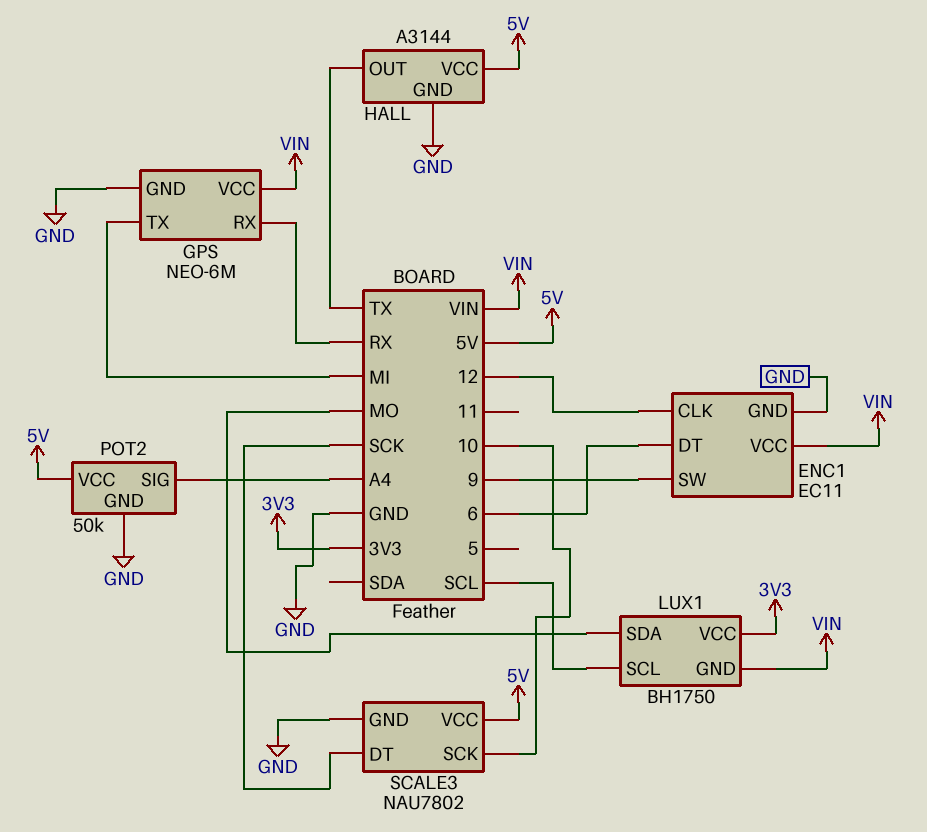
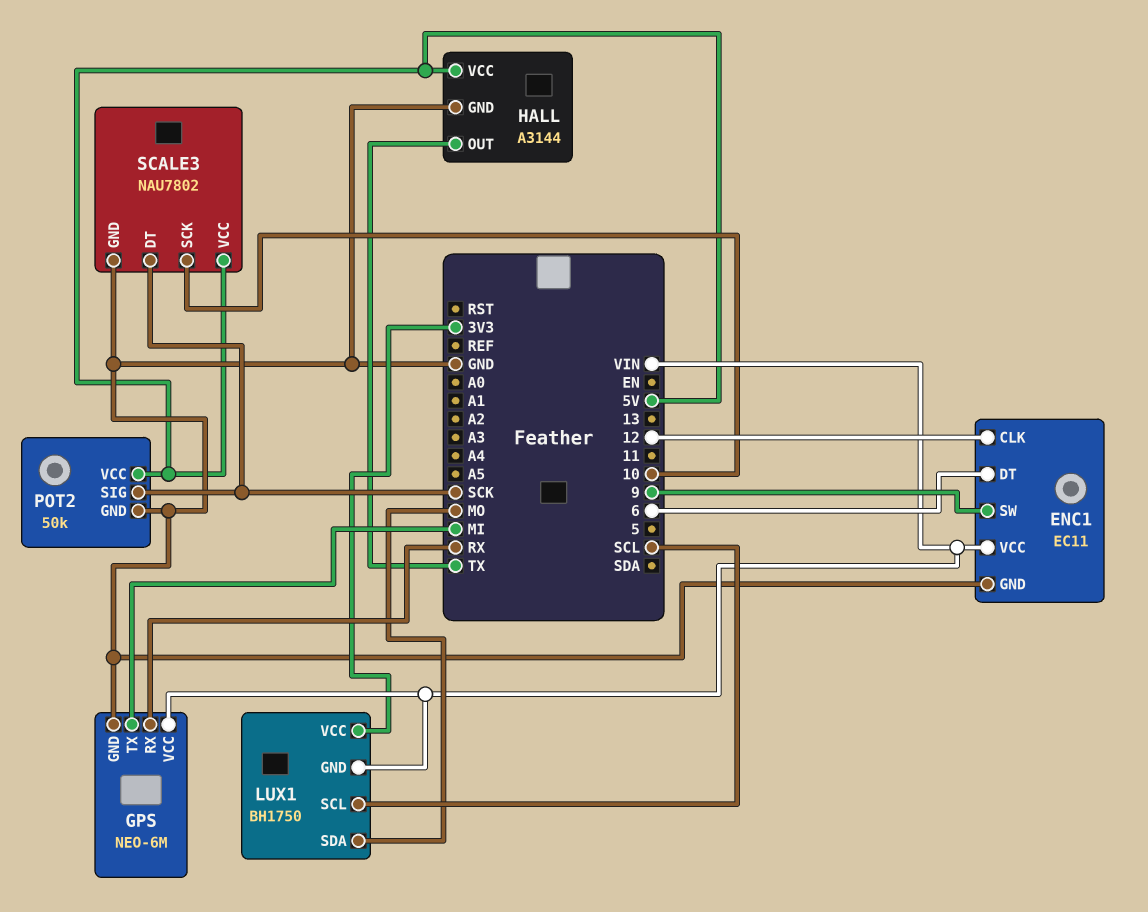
POT2 pin SIG: A4 -> SCK

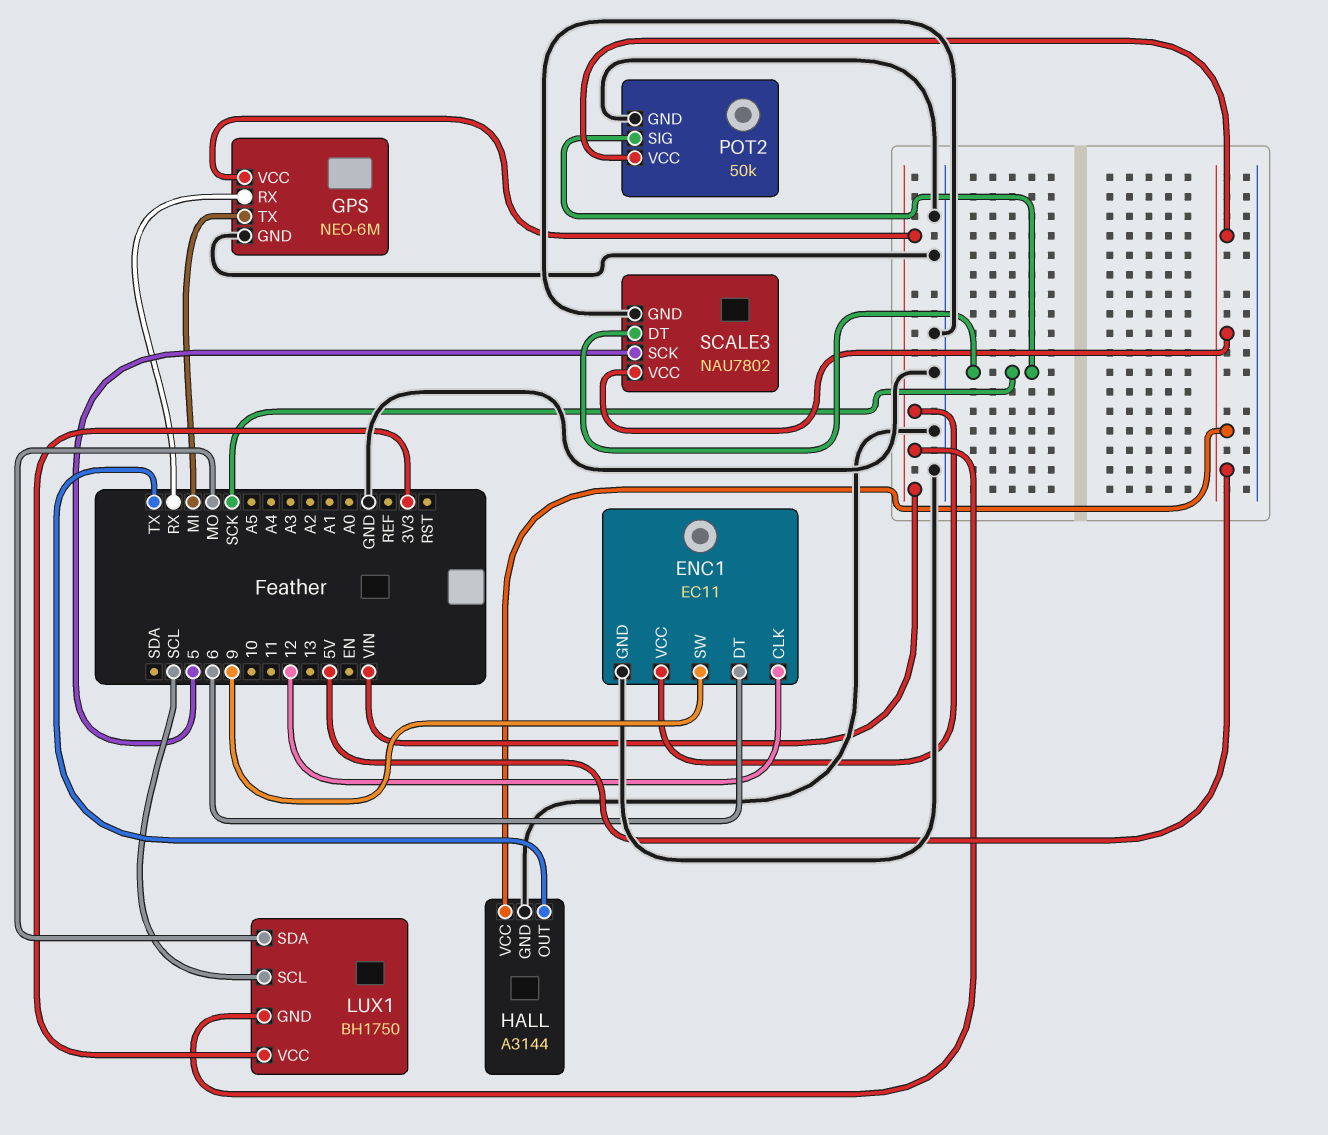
SCALE3 pin SCK: 10 -> 5

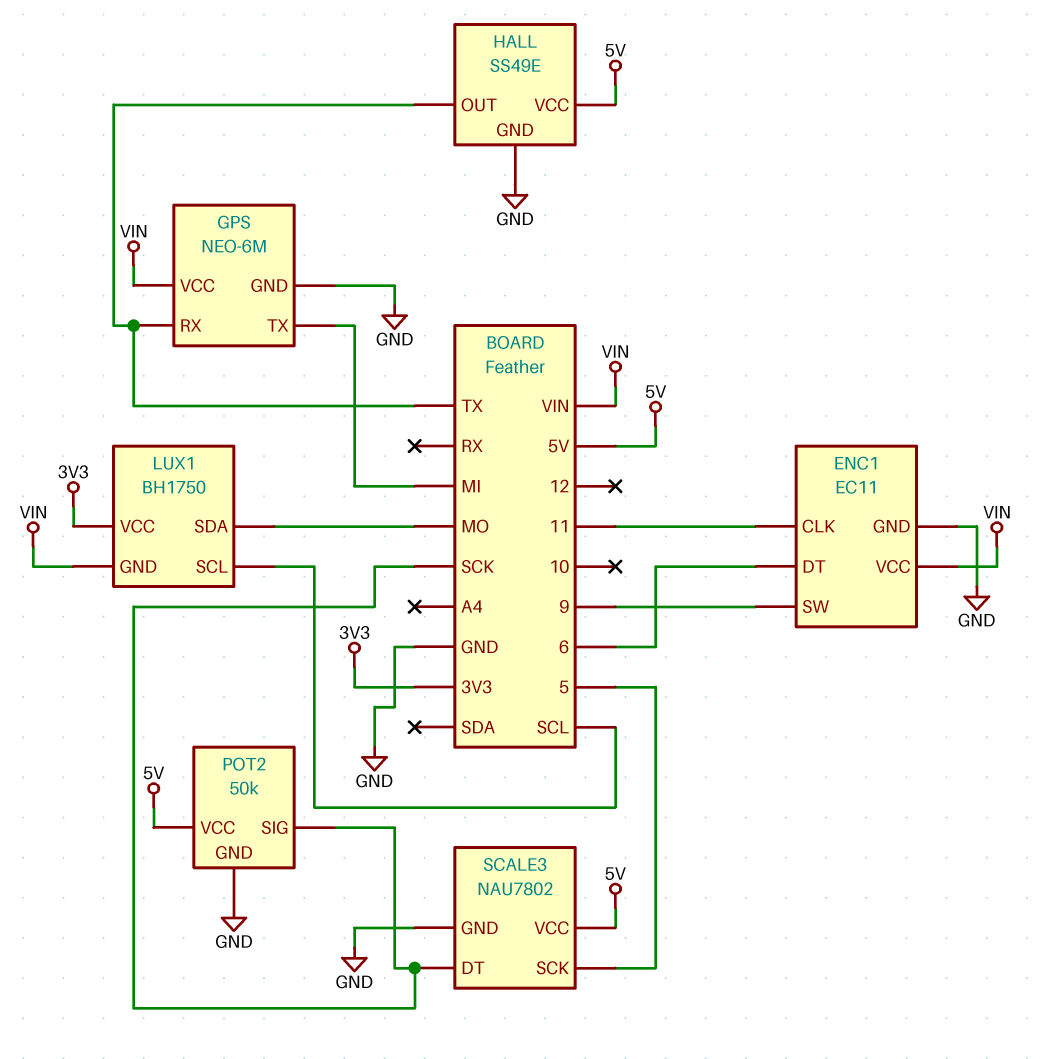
ENC1 pin CLK: 12 -> 11
GPS pin RX: RX -> TX
HALL: A3144 -> SS49E

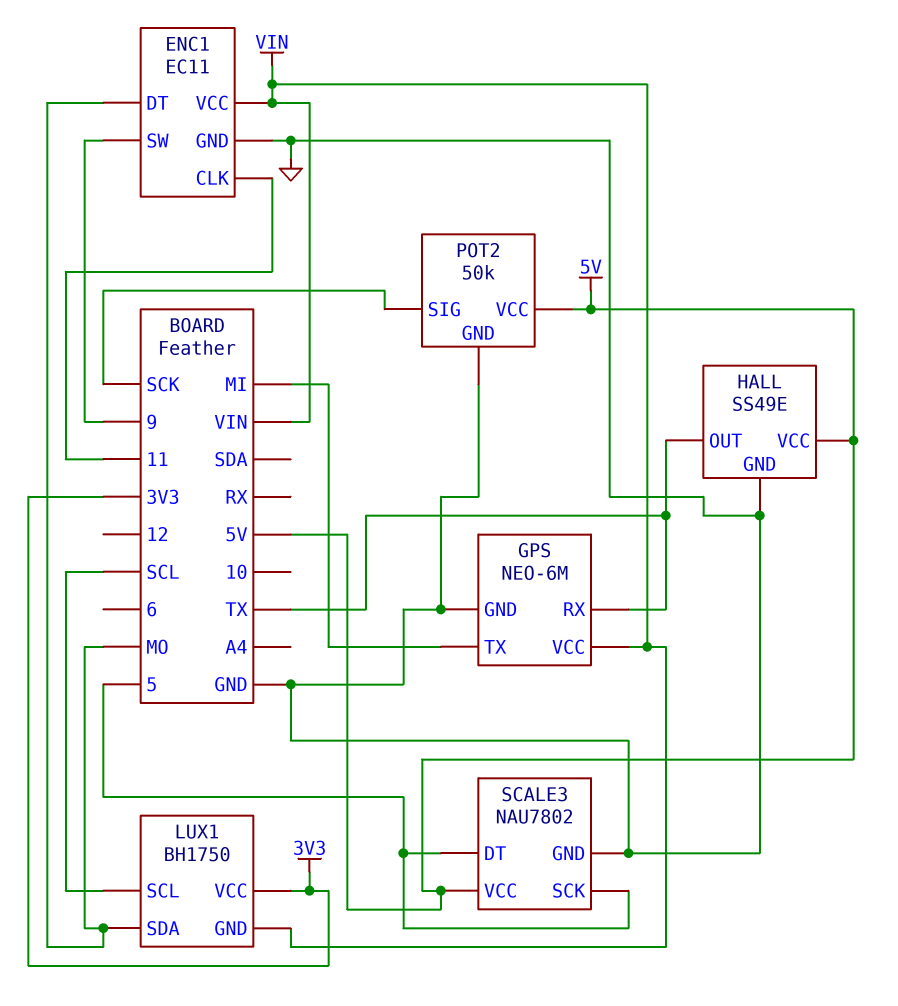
ENC1 pin DT: 6 -> MO
SCALE3 pin DT: SCK -> 5

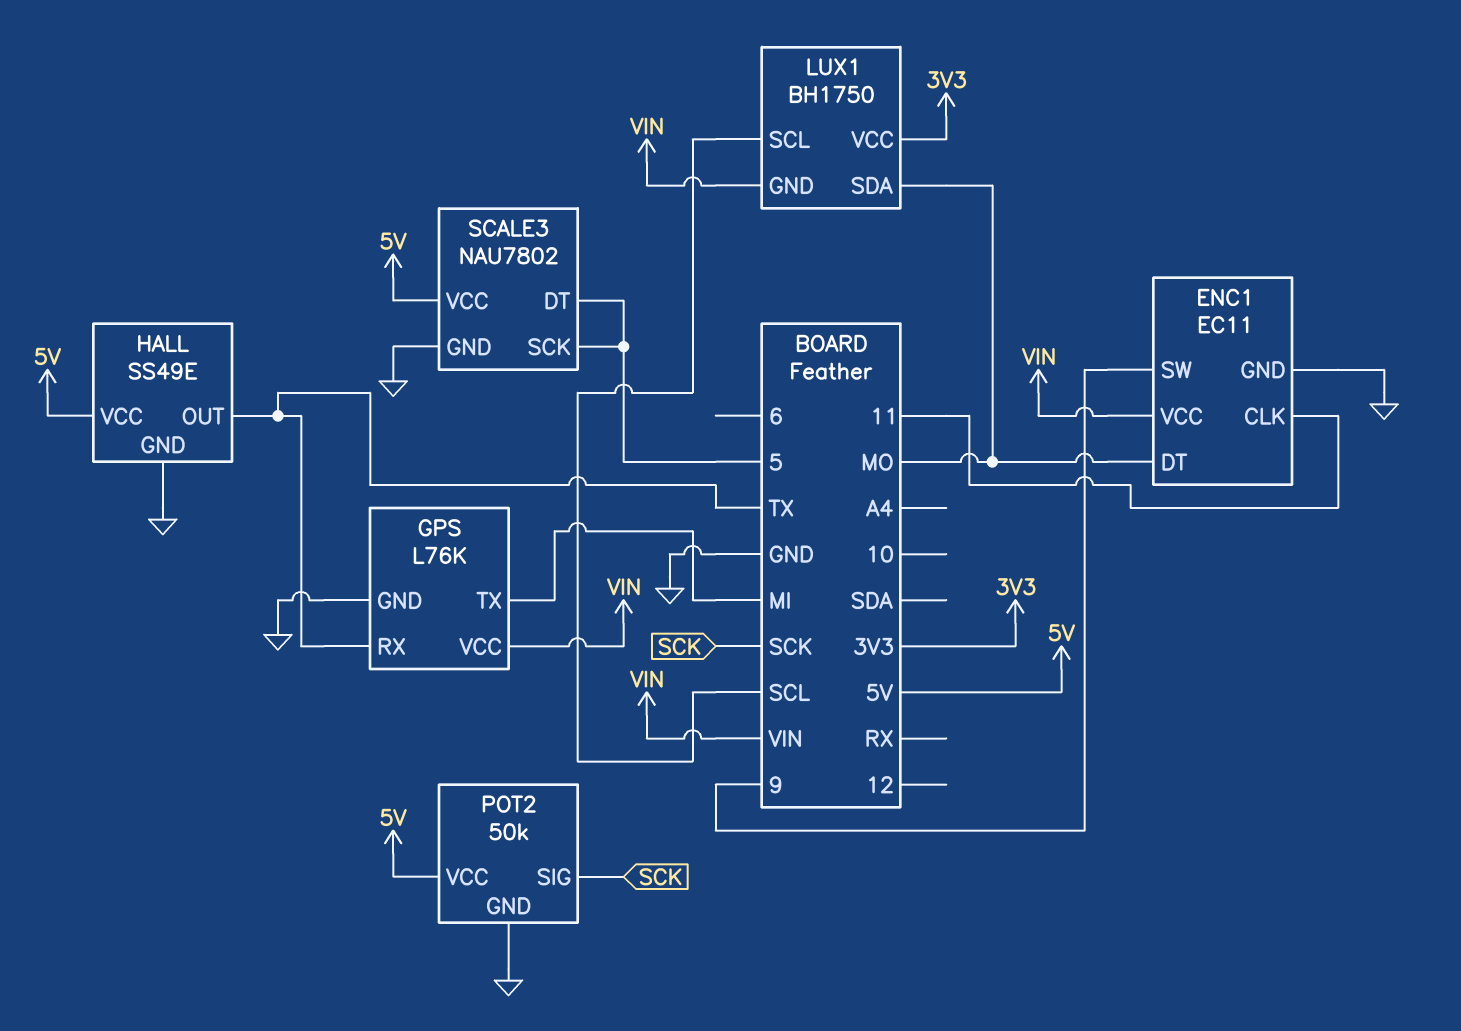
GPS: NEO-6M -> L76K

